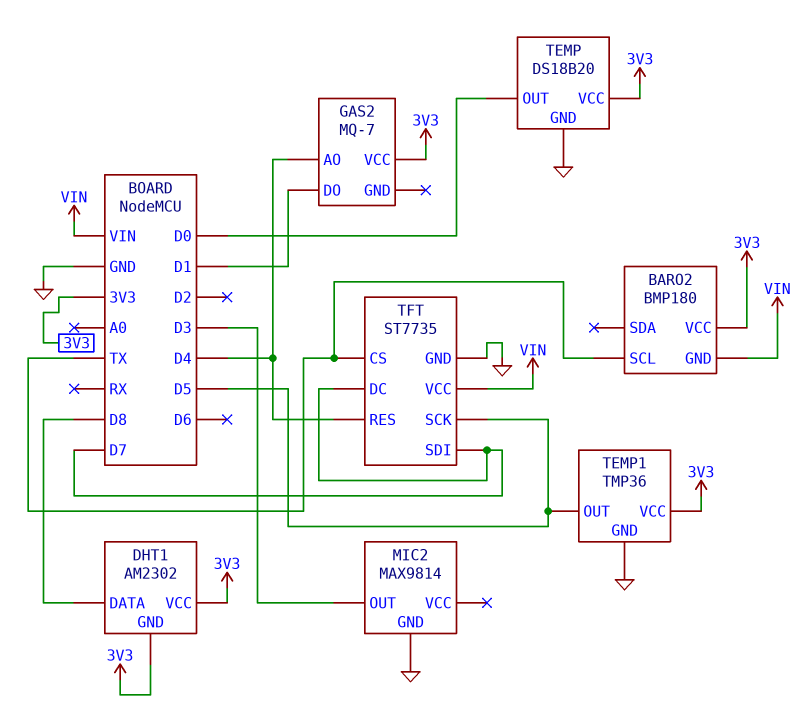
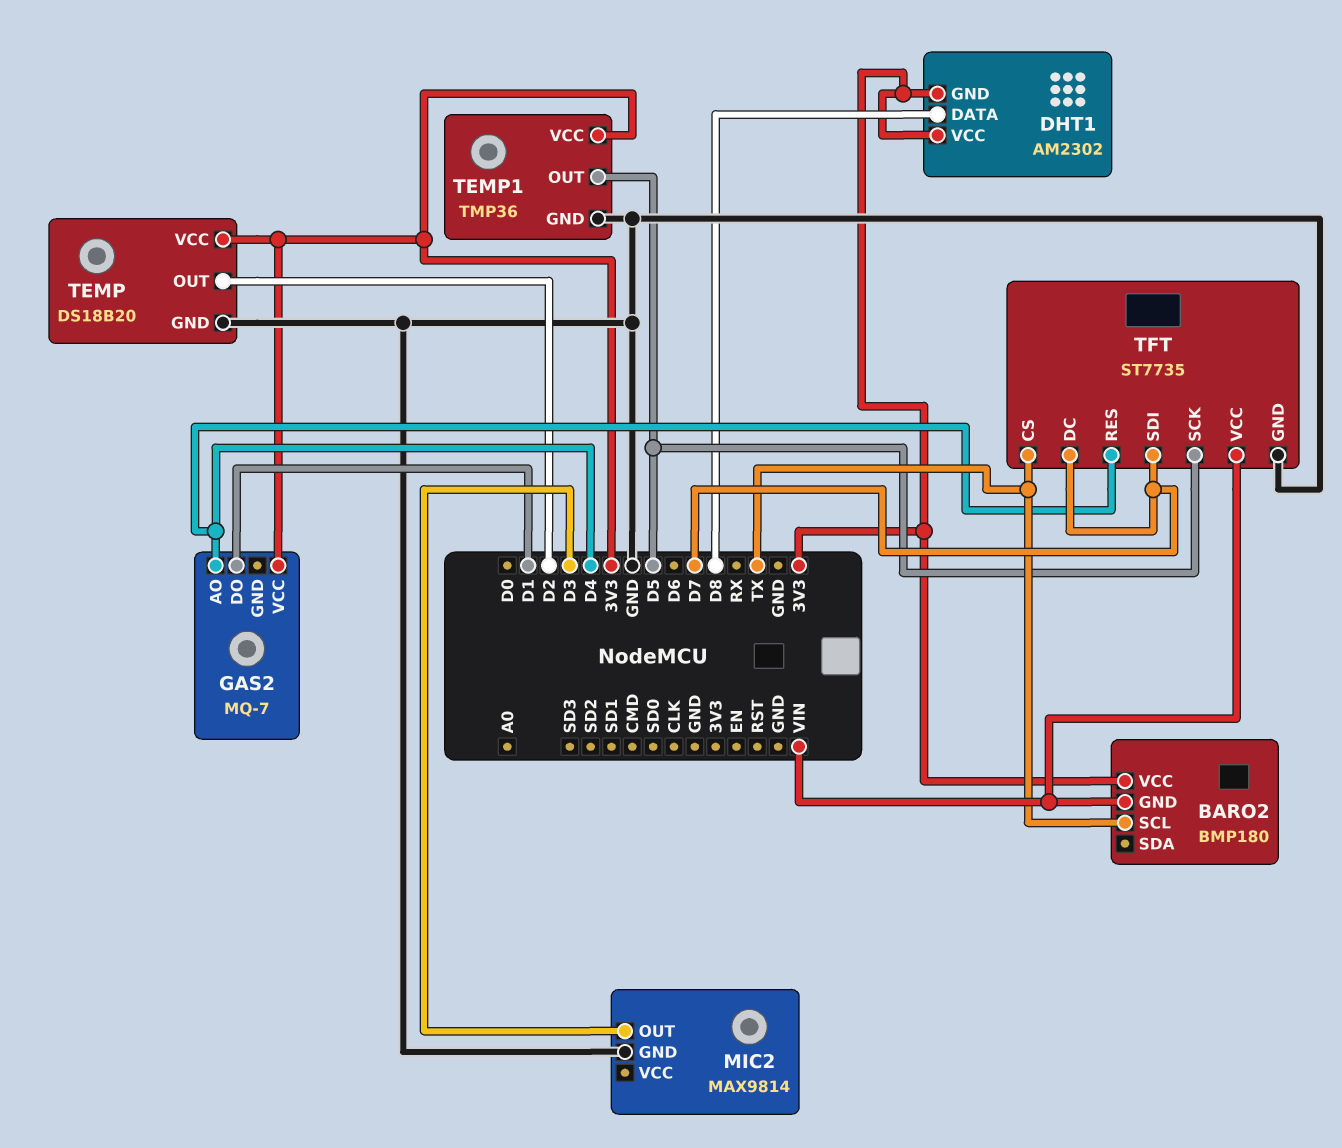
TEMP pin OUT: D0 -> D2

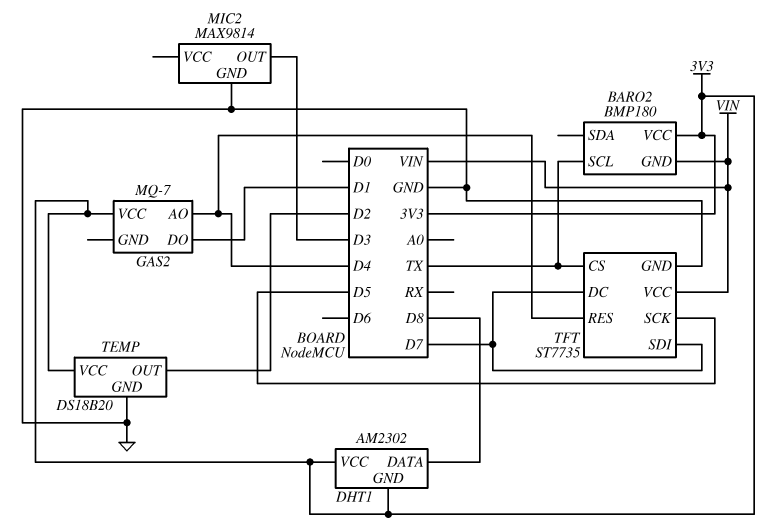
TEMP1: TMP36 -> none
TEMP1 pin GND: GND -> none
TEMP1 pin OUT: D5 -> none
TEMP1 pin VCC: 3V3 -> none

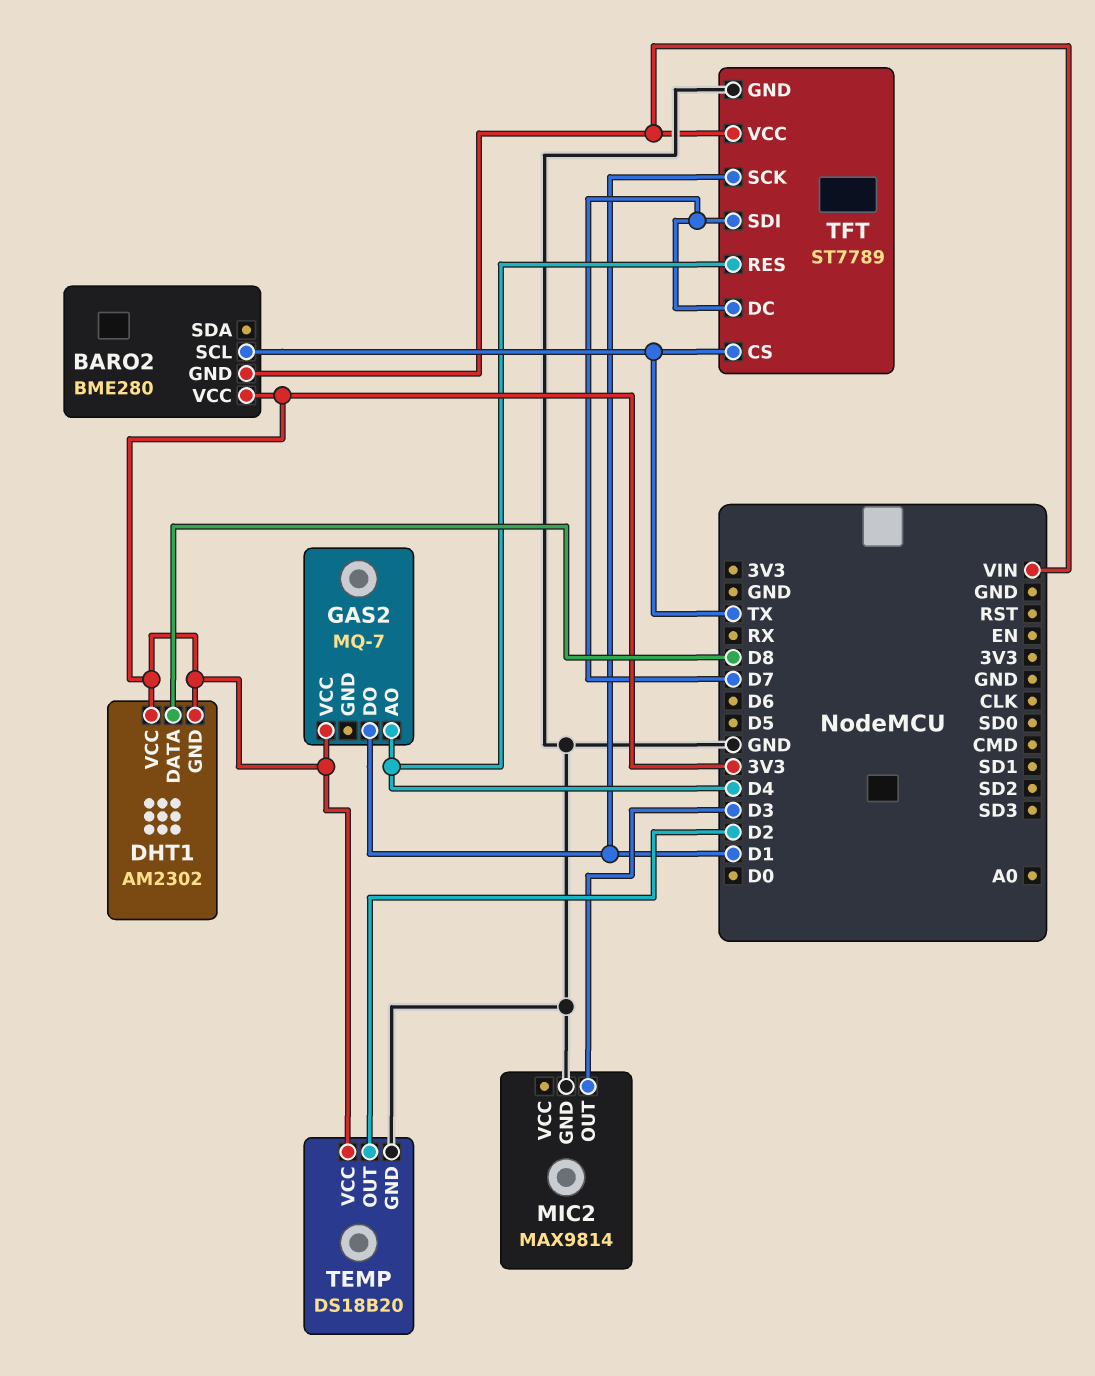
BARO2: BMP180 -> BME280
TFT: ST7735 -> ST7789
TFT pin SCK: D5 -> D1

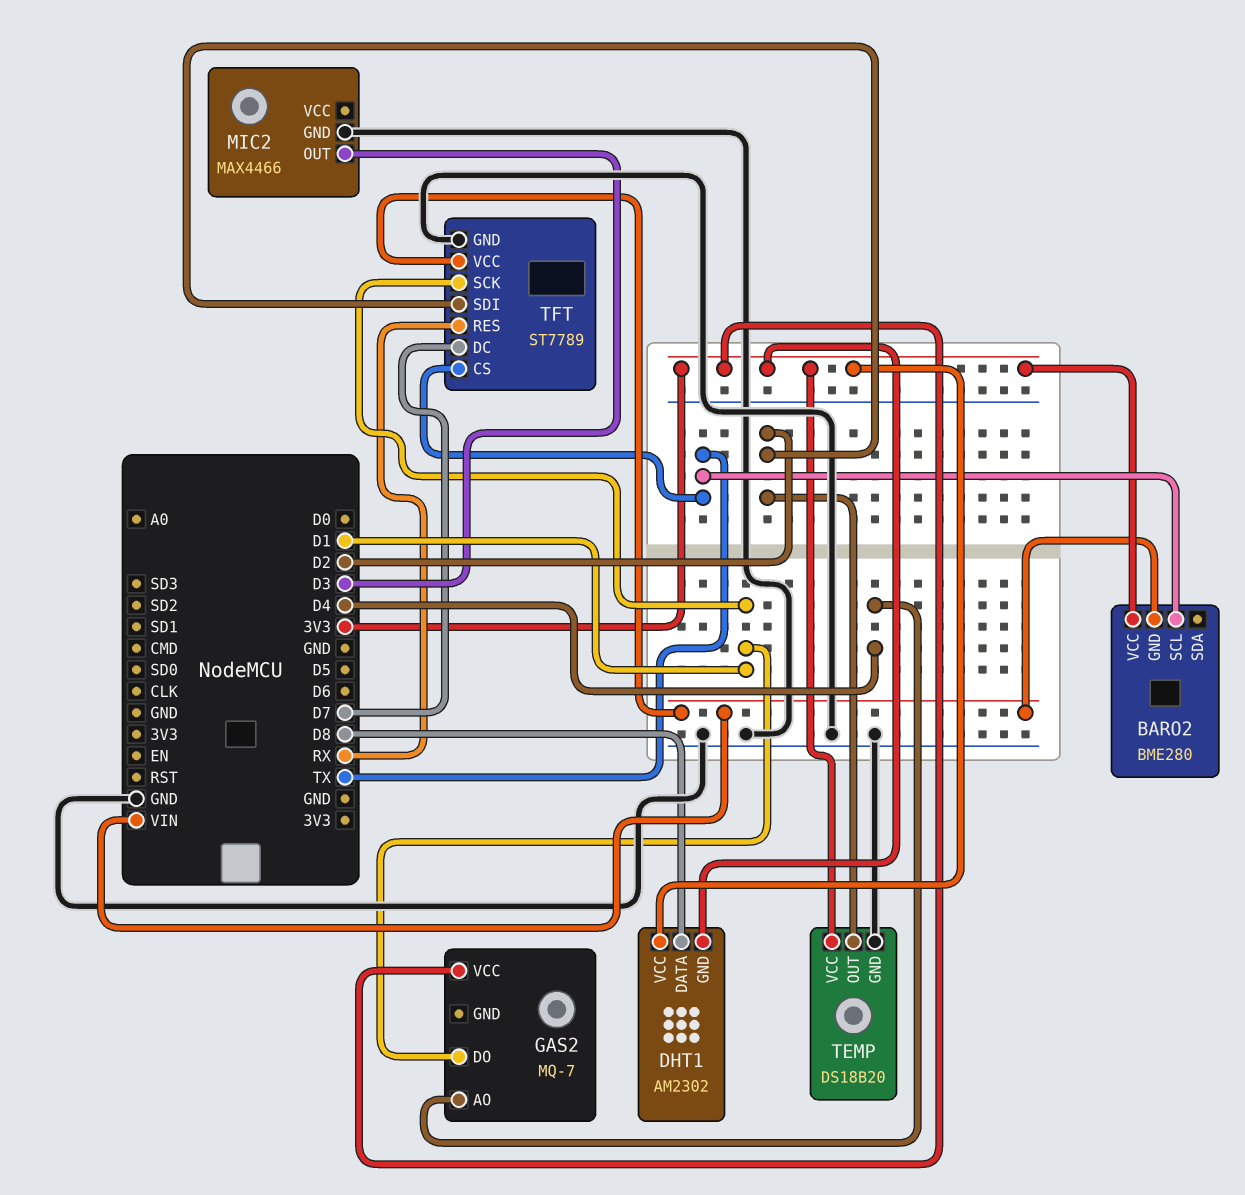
MIC2: MAX9814 -> MAX4466
TFT pin RES: D4 -> RX
TFT pin SDI: D7 -> D2

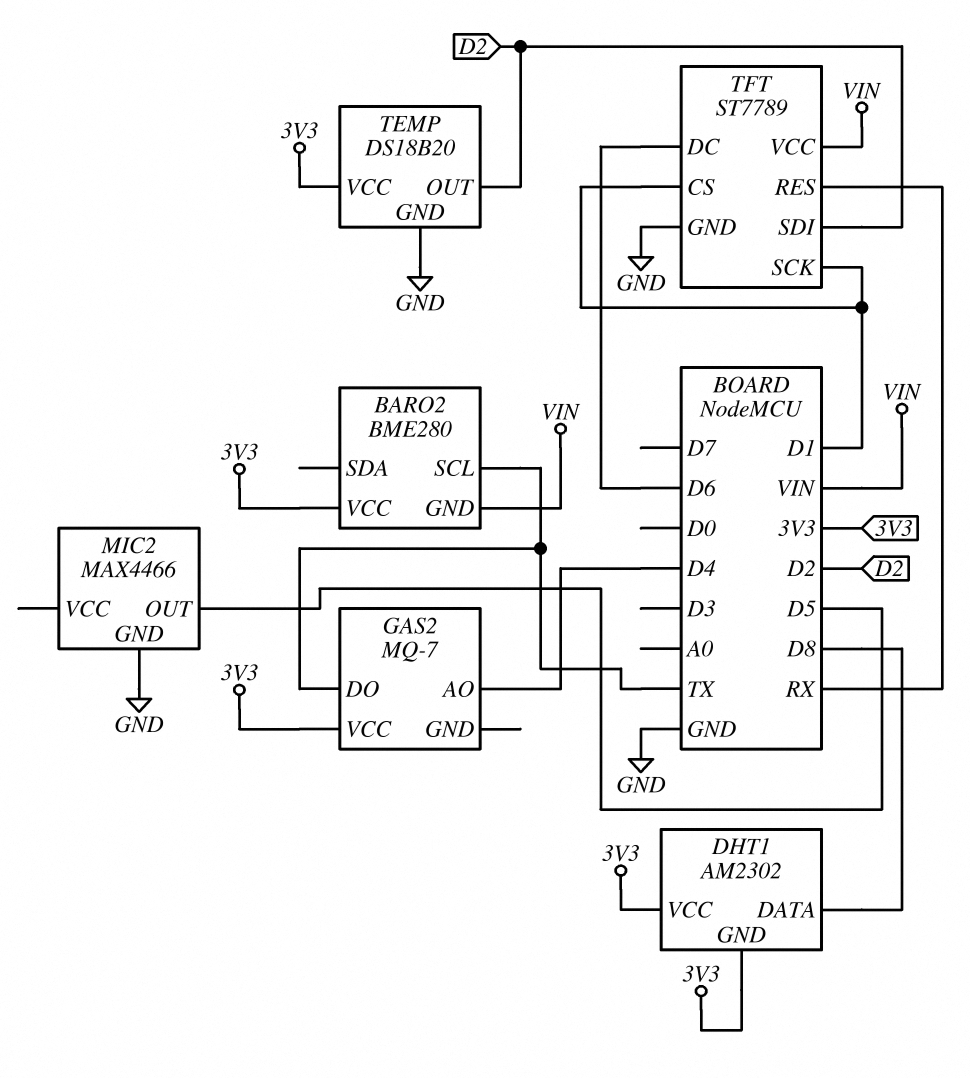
GAS2 pin DO: D1 -> TX
MIC2 pin OUT: D3 -> D5
TFT pin CS: TX -> D1
TFT pin DC: D7 -> D6

